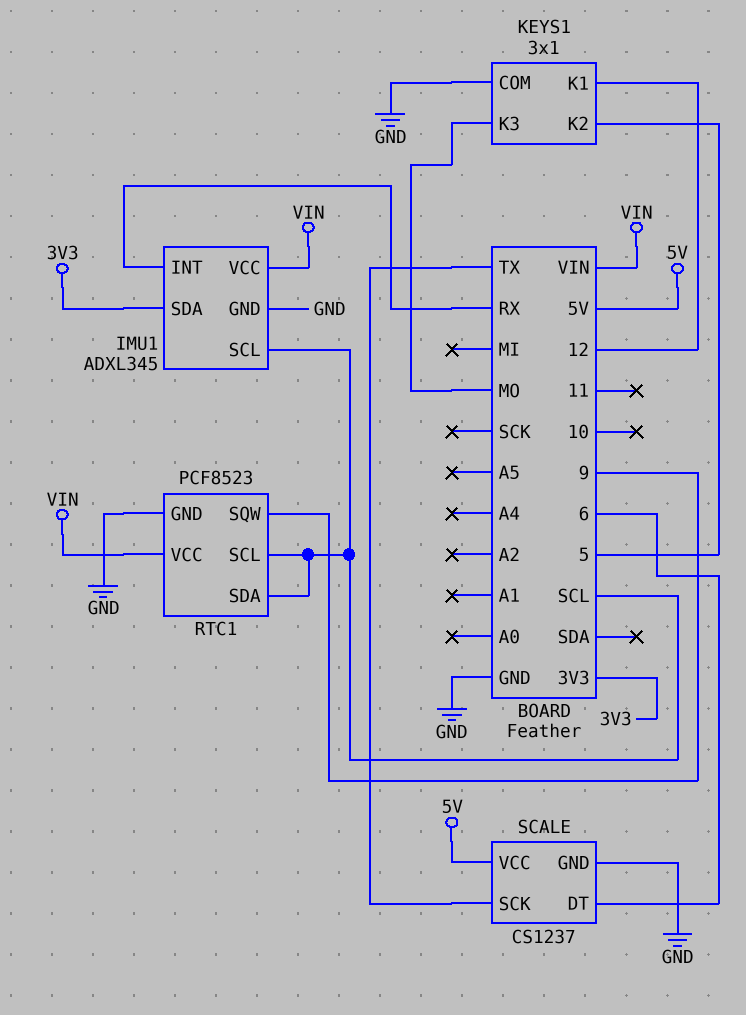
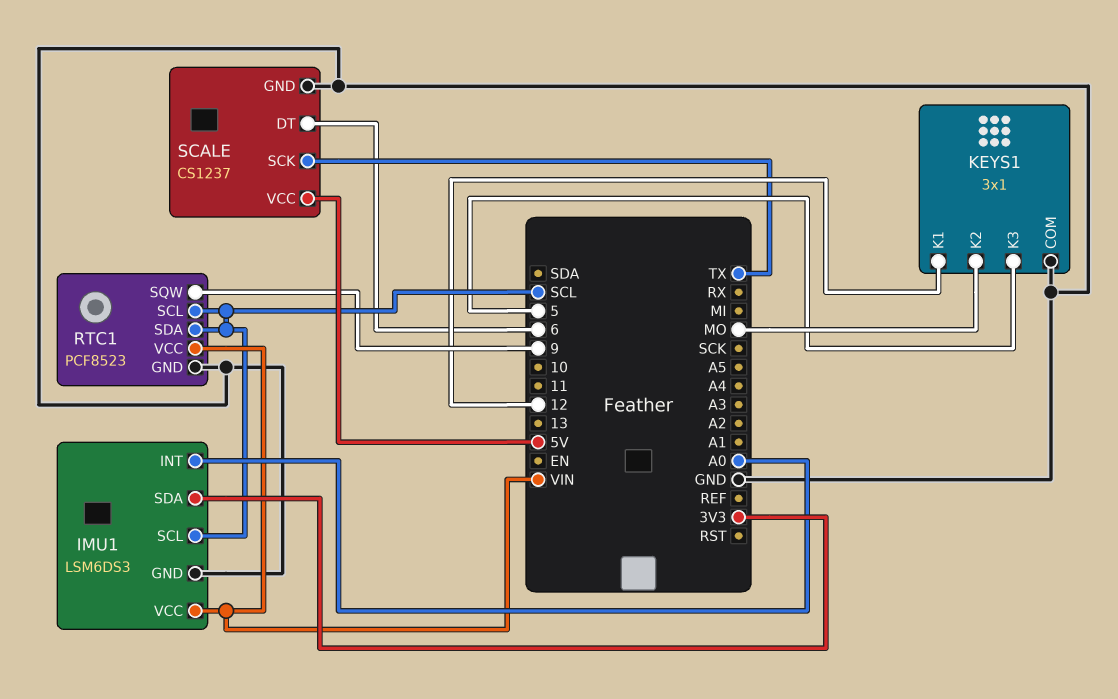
IMU1: ADXL345 -> LSM6DS3
IMU1 pin INT: RX -> A0
KEYS1 pin K2: 5 -> MO
KEYS1 pin K3: MO -> 5

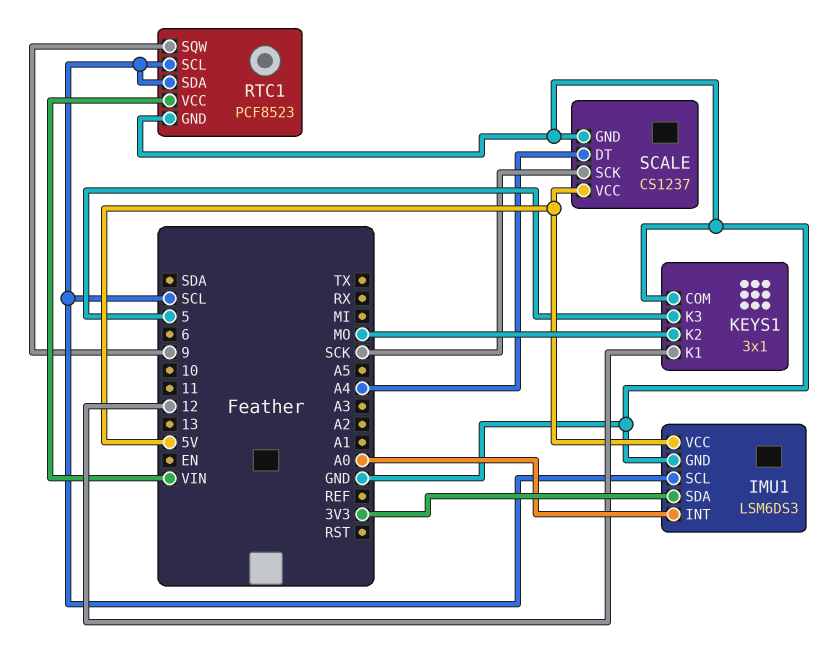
IMU1 pin VCC: VIN -> 5V
SCALE pin DT: 6 -> A4
SCALE pin SCK: TX -> SCK

